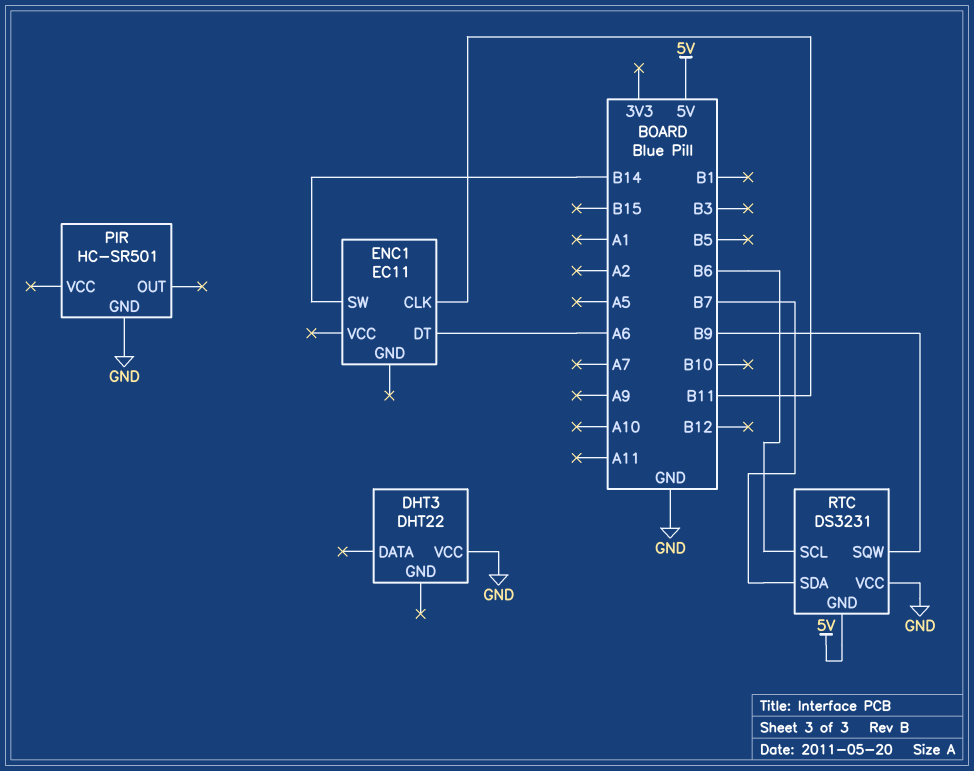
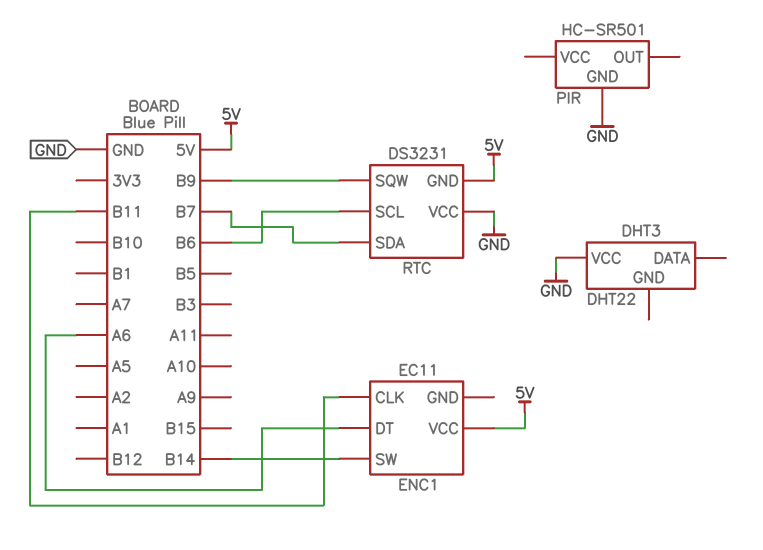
ENC1 pin VCC: none -> 5V

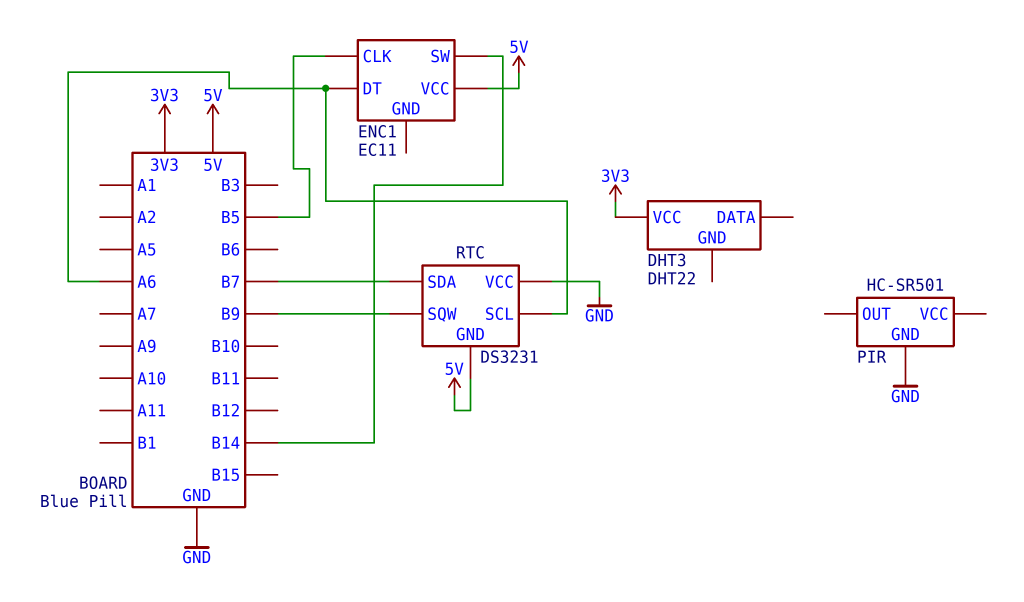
DHT3 pin VCC: GND -> 3V3
ENC1 pin CLK: B11 -> B5
RTC pin SCL: B6 -> A6

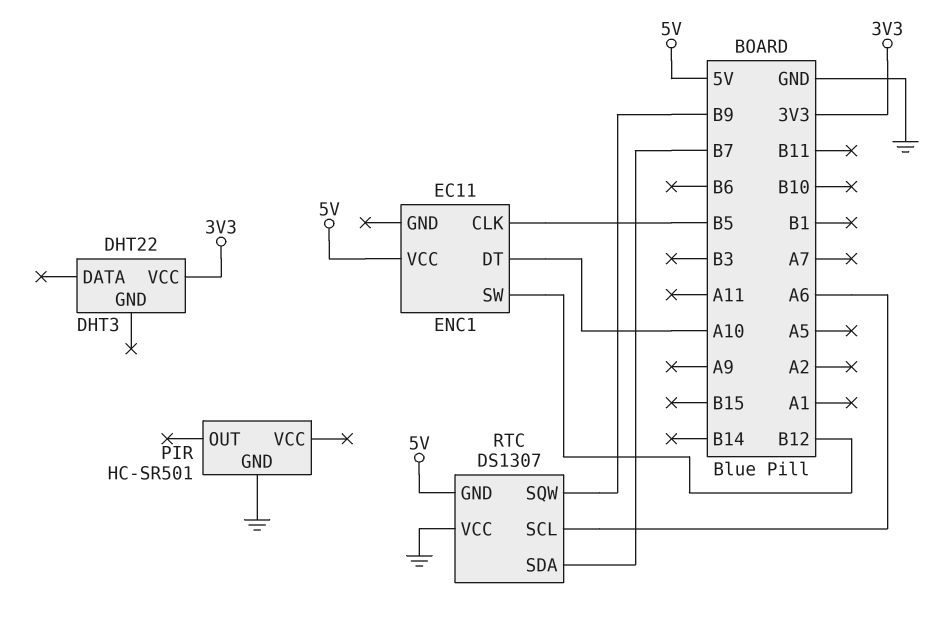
ENC1 pin DT: A6 -> A10
ENC1 pin SW: B14 -> B12
RTC: DS3231 -> DS1307

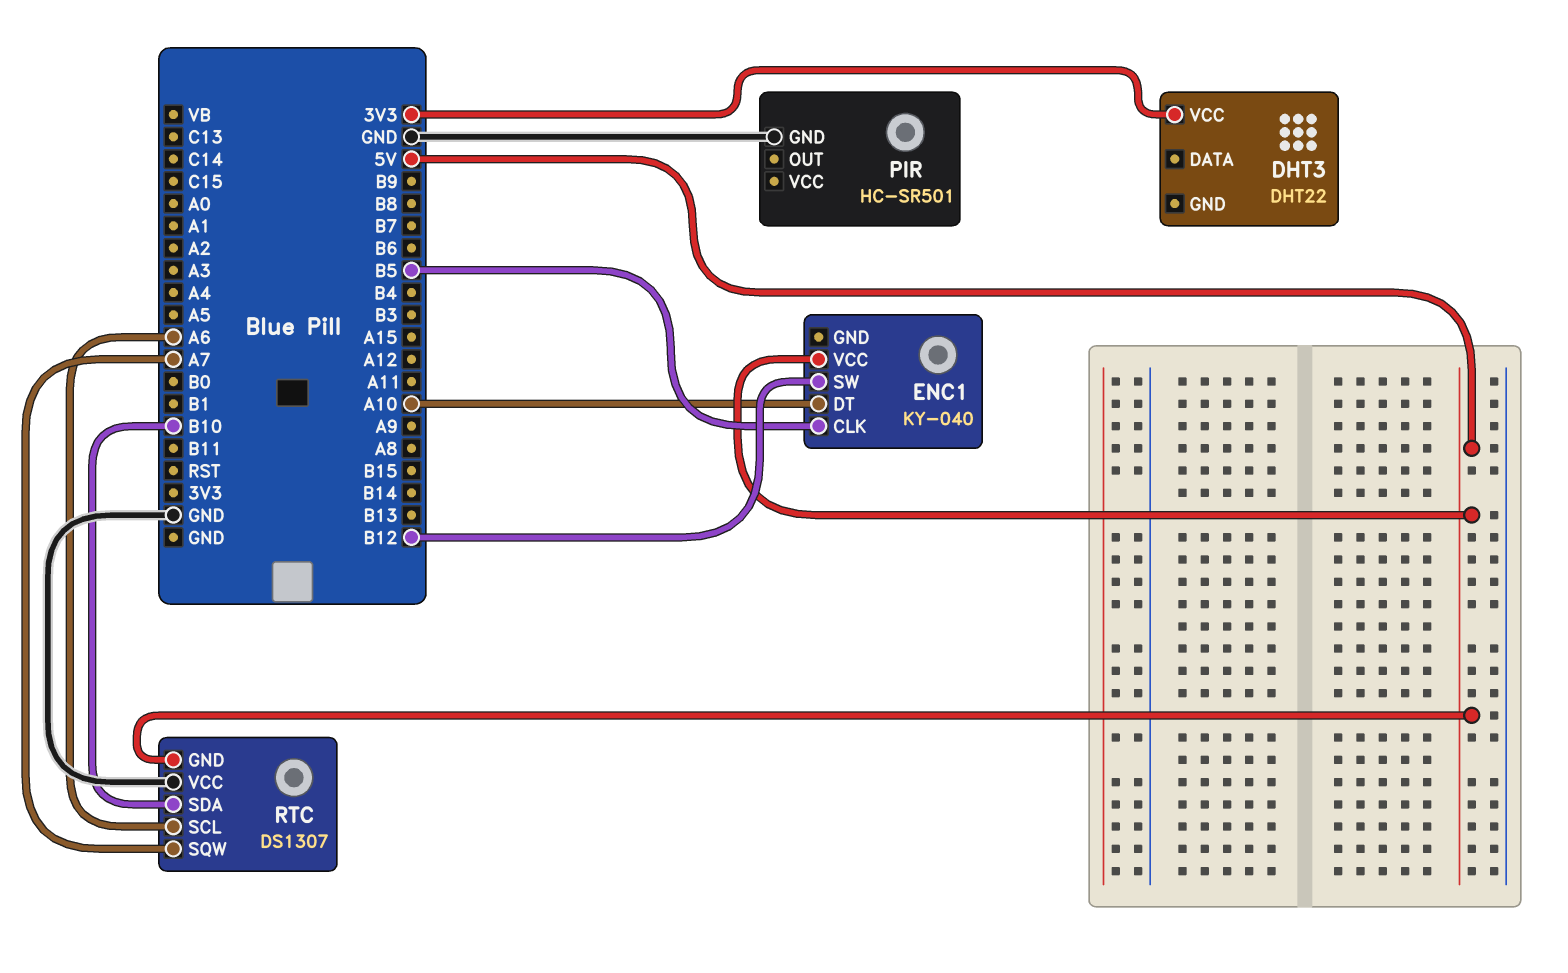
ENC1: EC11 -> KY-040
RTC pin SDA: B7 -> B10
RTC pin SQW: B9 -> A7

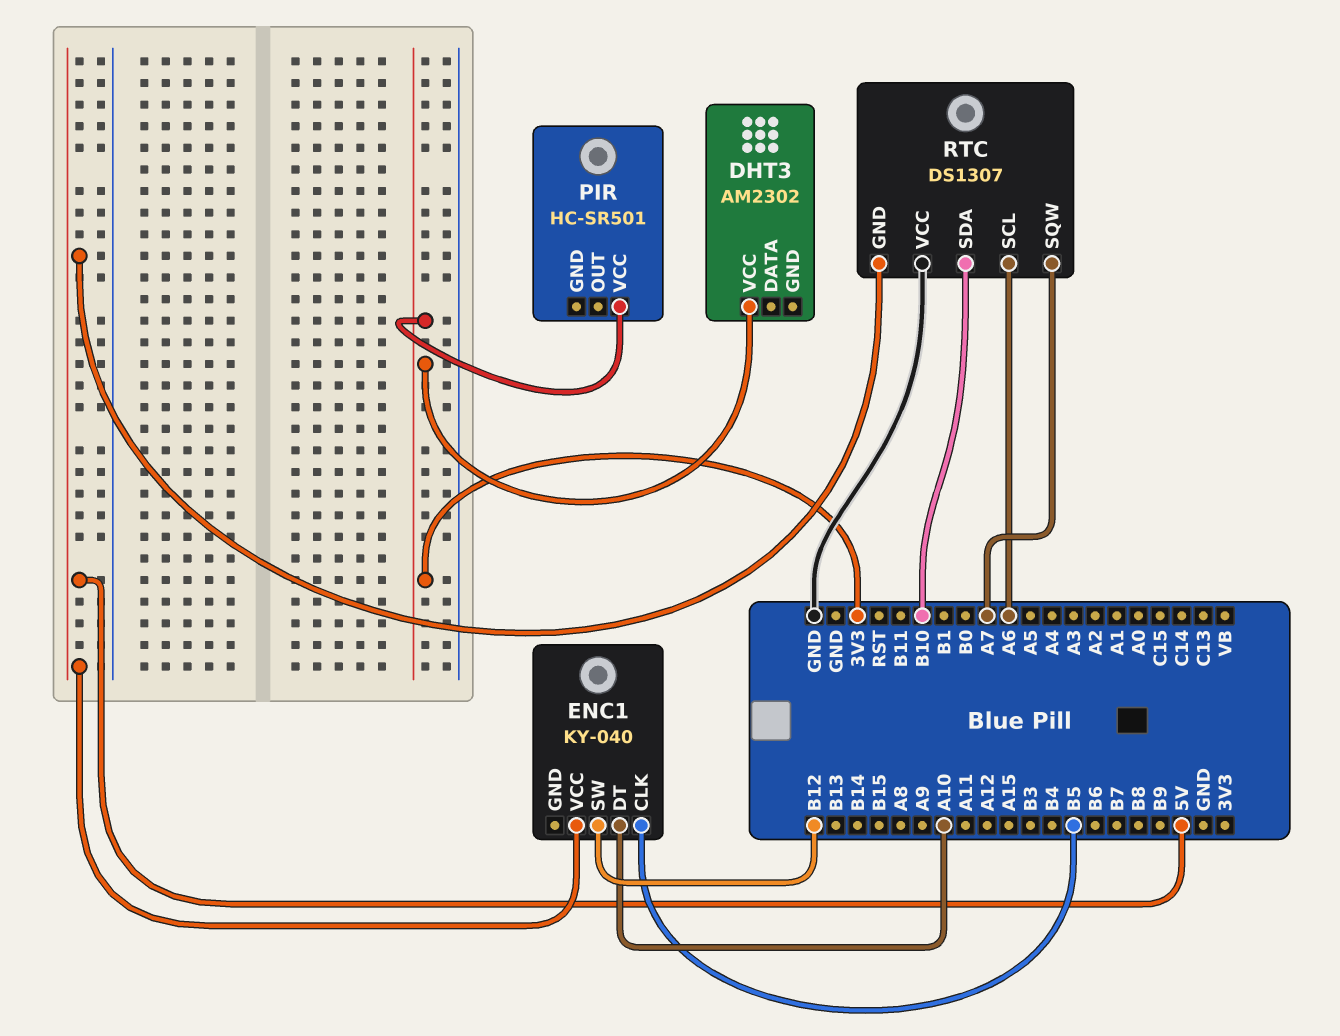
DHT3: DHT22 -> AM2302
PIR pin GND: GND -> none
PIR pin VCC: none -> 3V3

